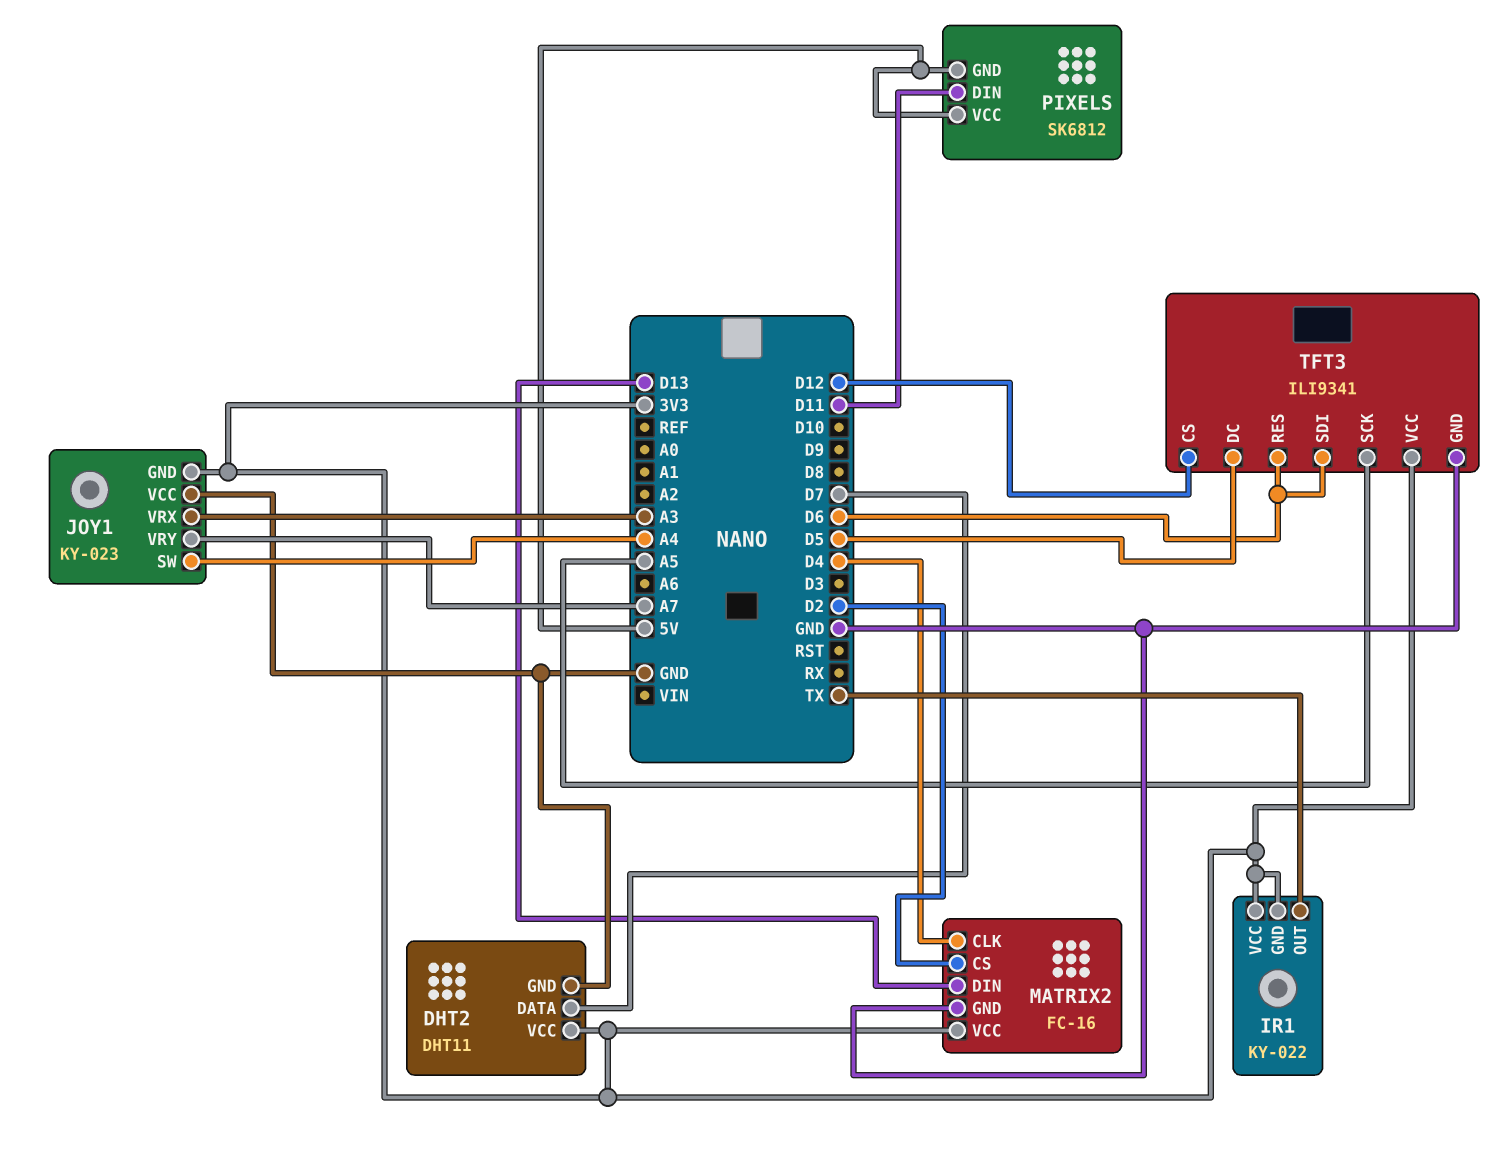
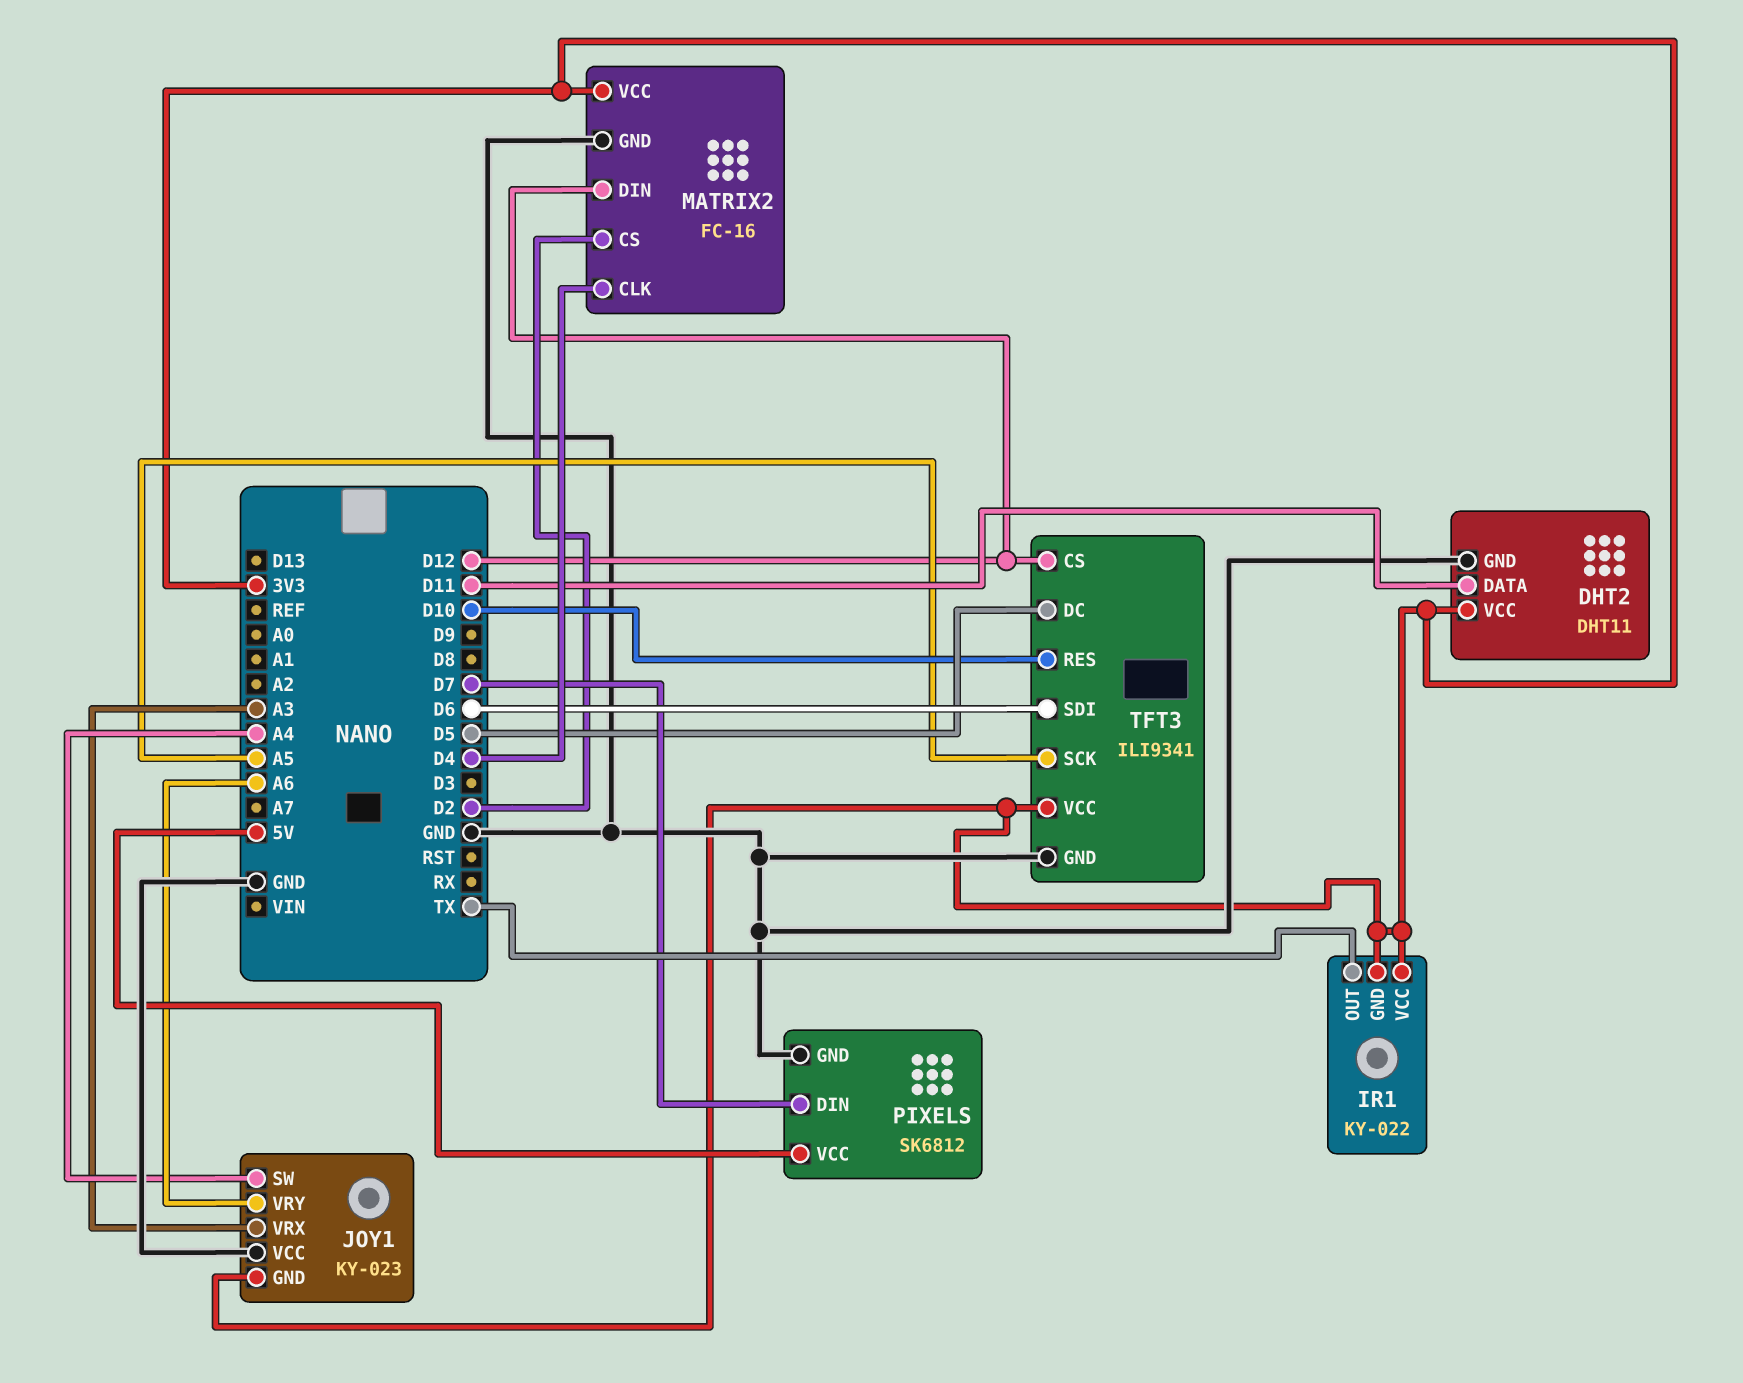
DHT2 pin DATA: D7 -> D11
JOY1 pin VRY: A7 -> A6
MATRIX2 pin DIN: D13 -> D12
PIXELS pin DIN: D11 -> D7
PIXELS pin GND: 5V -> GND
TFT3 pin RES: D6 -> D10

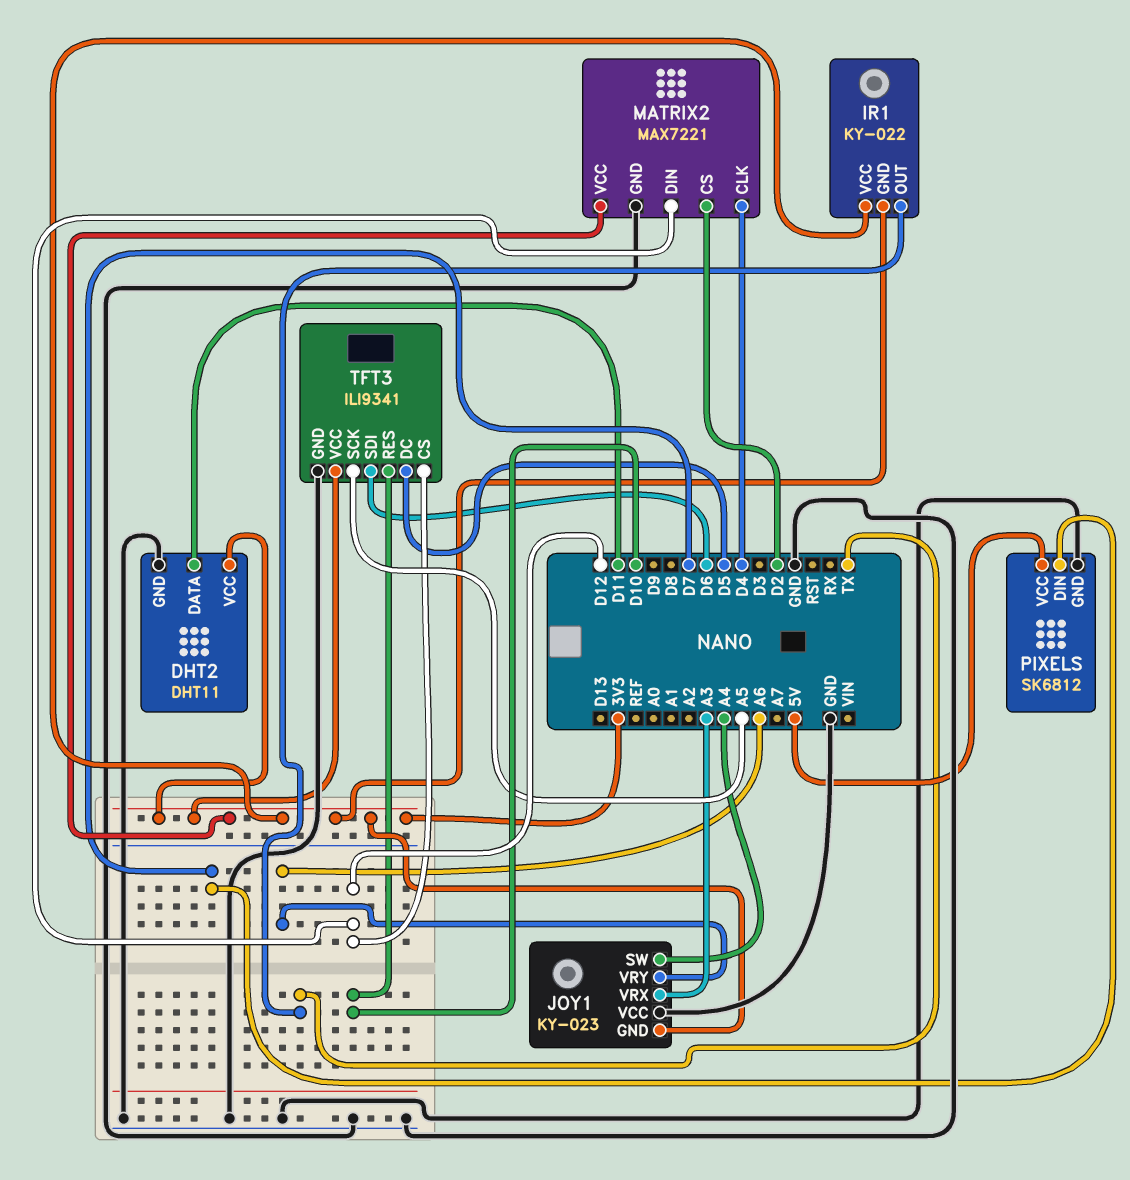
MATRIX2: FC-16 -> MAX7221

